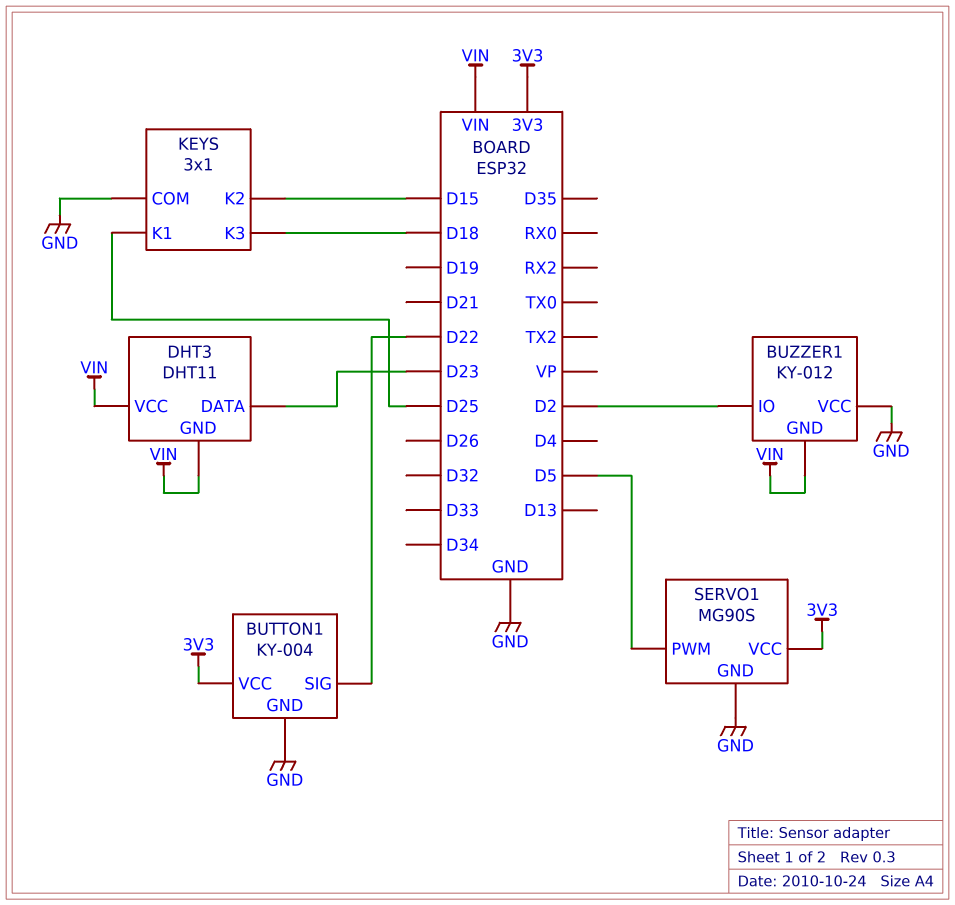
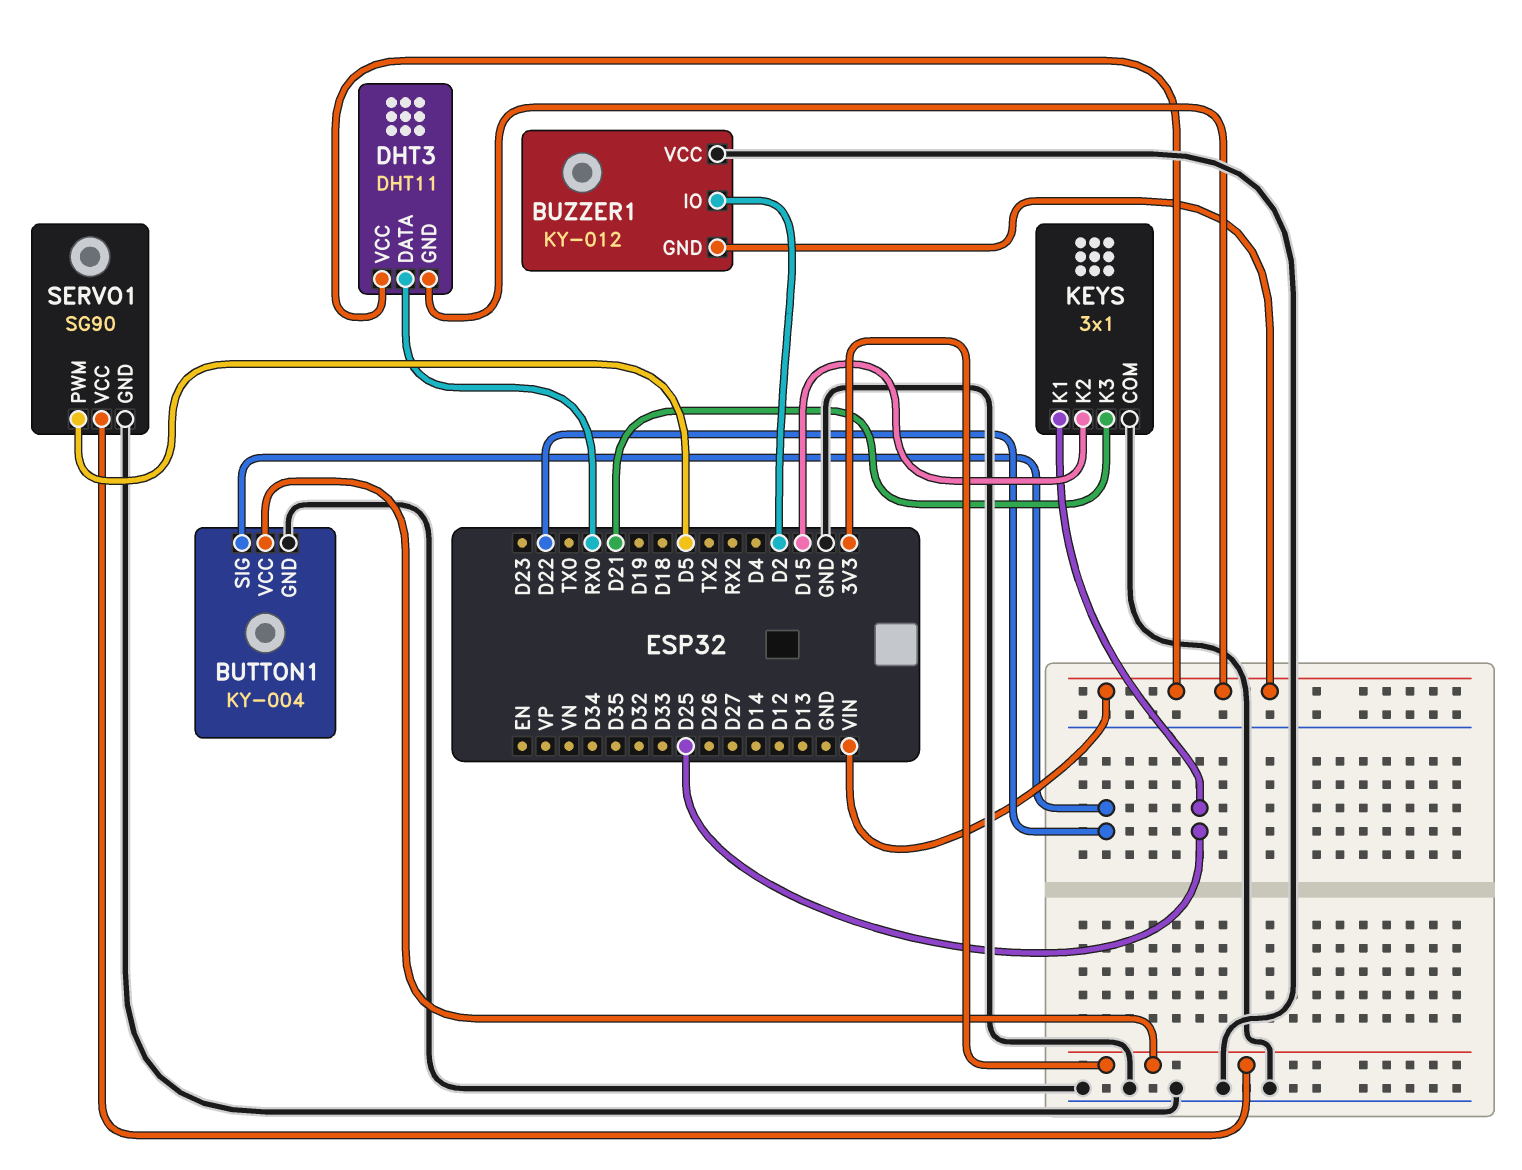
DHT3 pin DATA: D23 -> RX0
KEYS pin K3: D18 -> D21
SERVO1: MG90S -> SG90

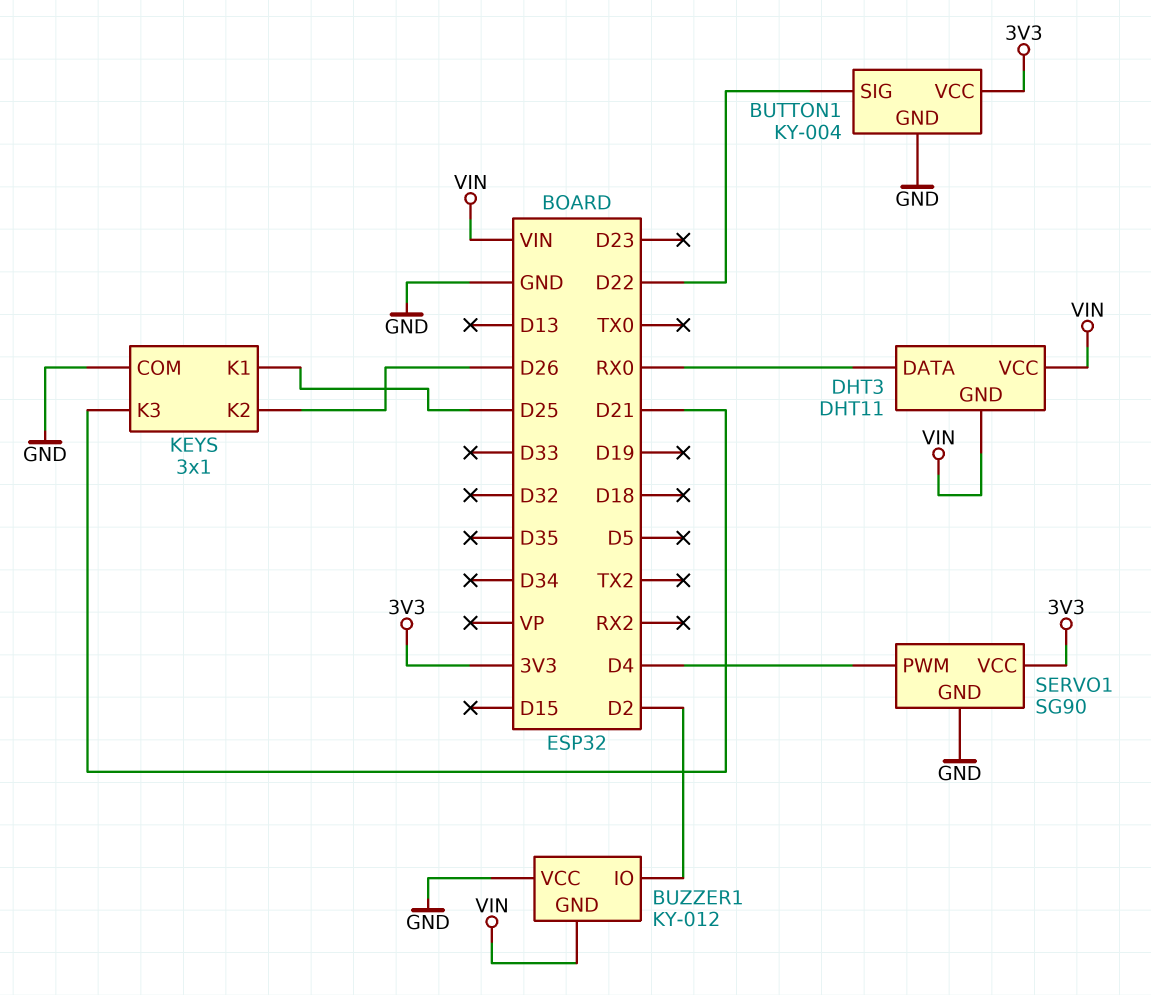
KEYS pin K2: D15 -> D26
SERVO1 pin PWM: D5 -> D4

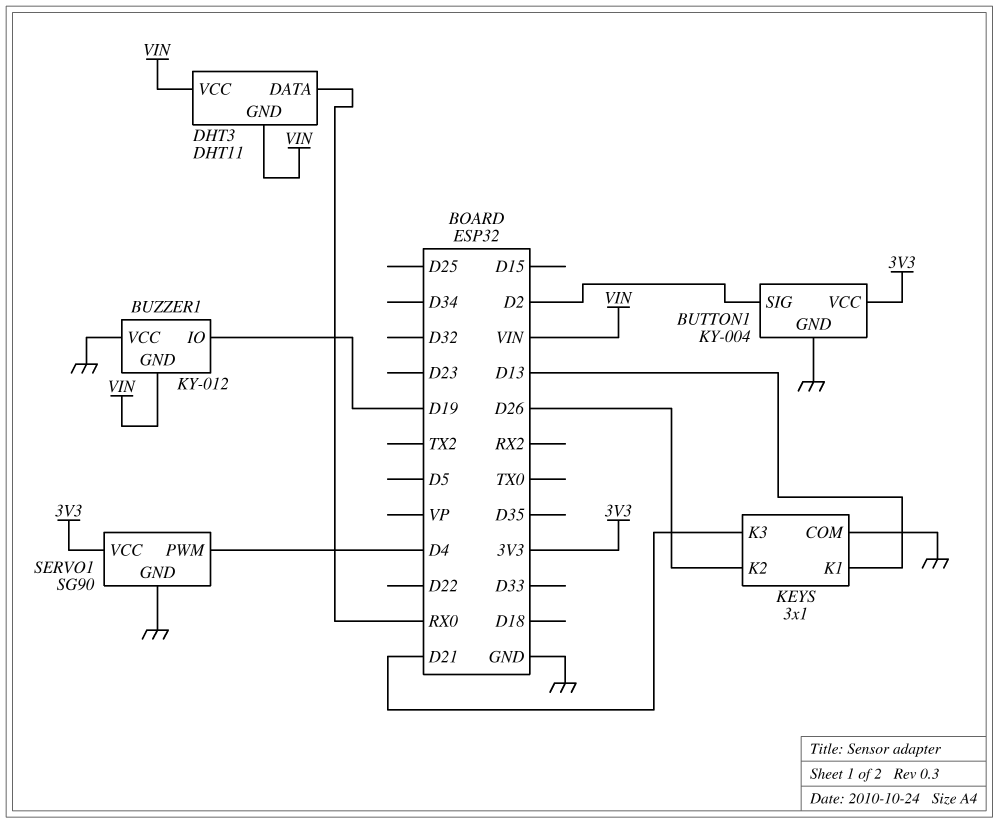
BUTTON1 pin SIG: D22 -> D2
BUZZER1 pin IO: D2 -> D19
KEYS pin K1: D25 -> D13

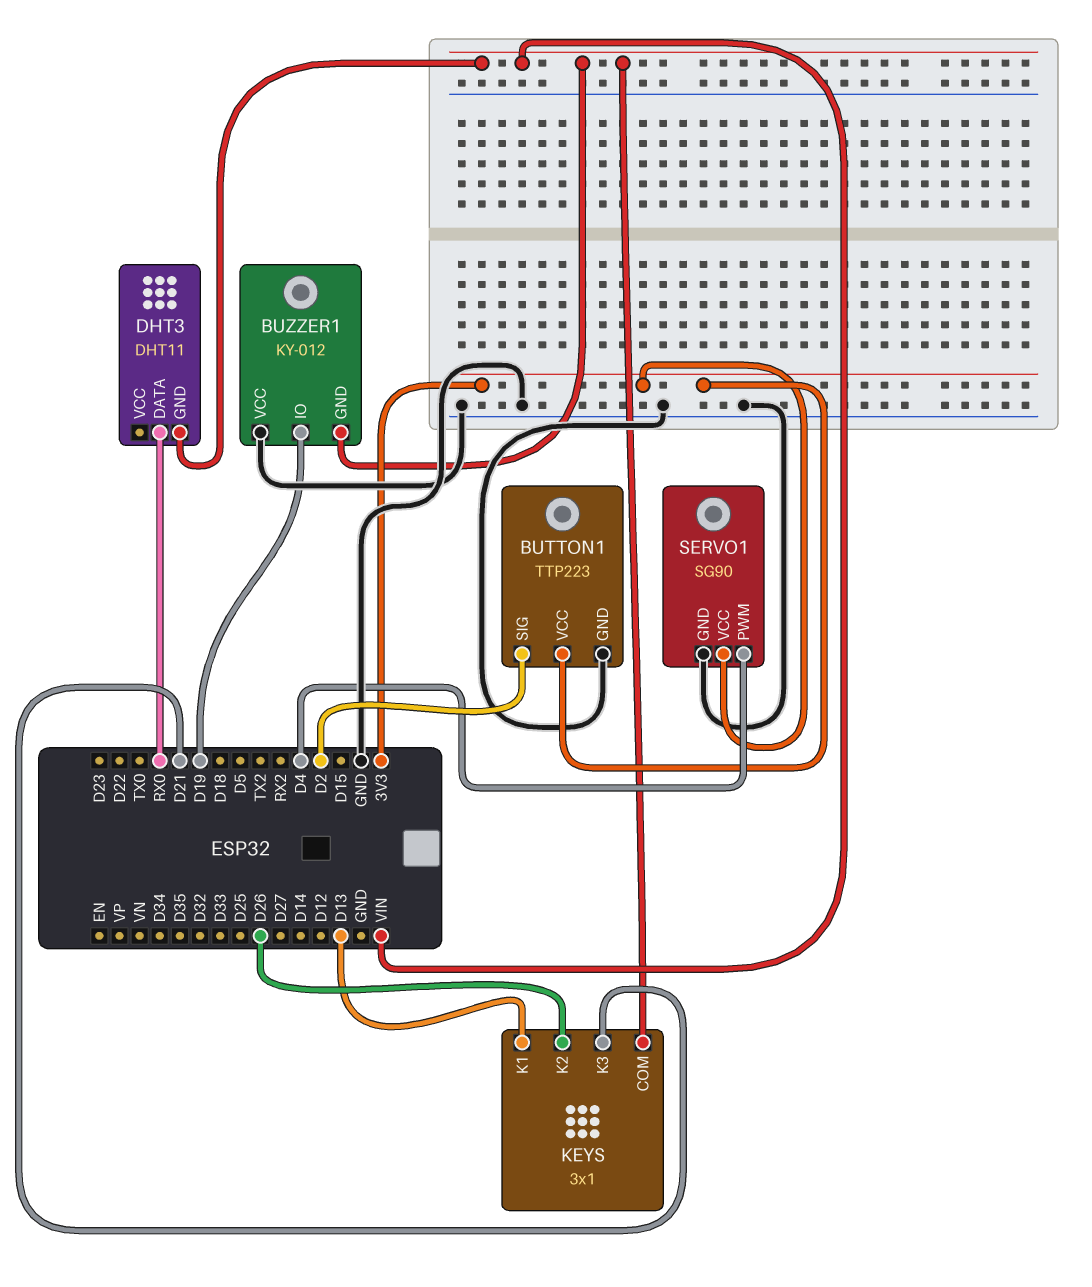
BUTTON1: KY-004 -> TTP223
DHT3 pin VCC: VIN -> none
KEYS pin COM: GND -> VIN

